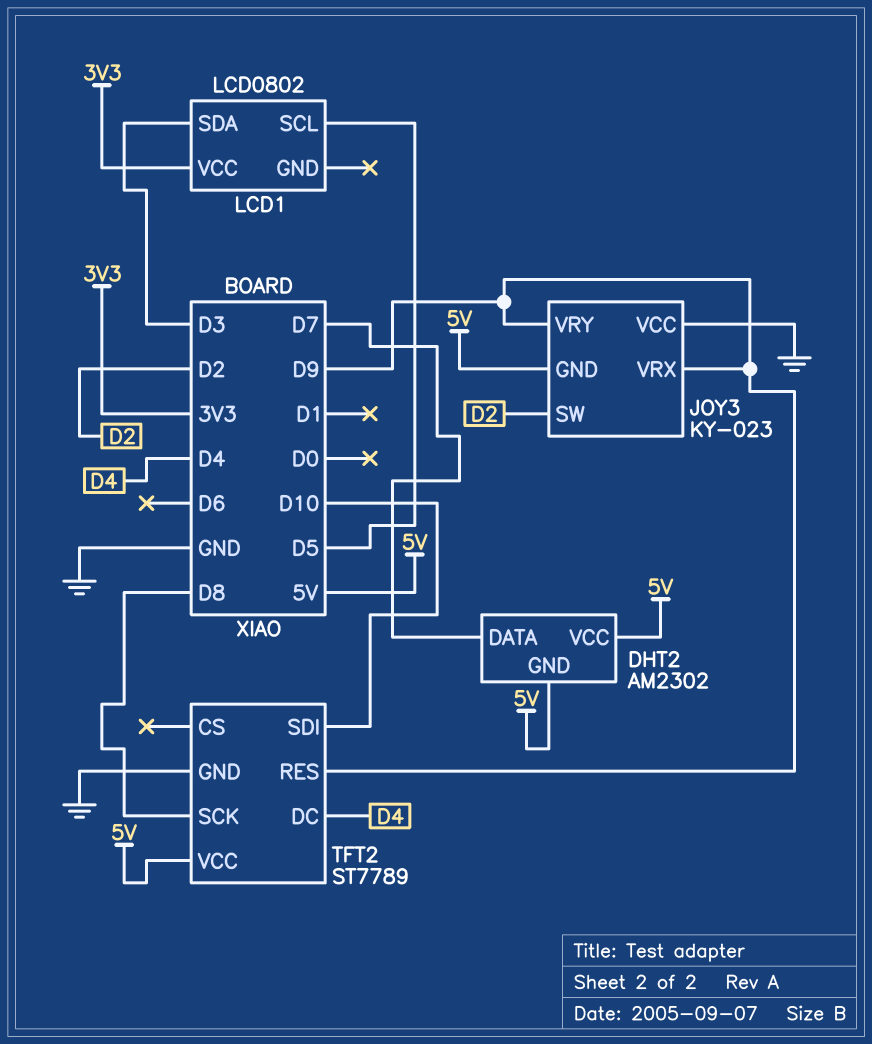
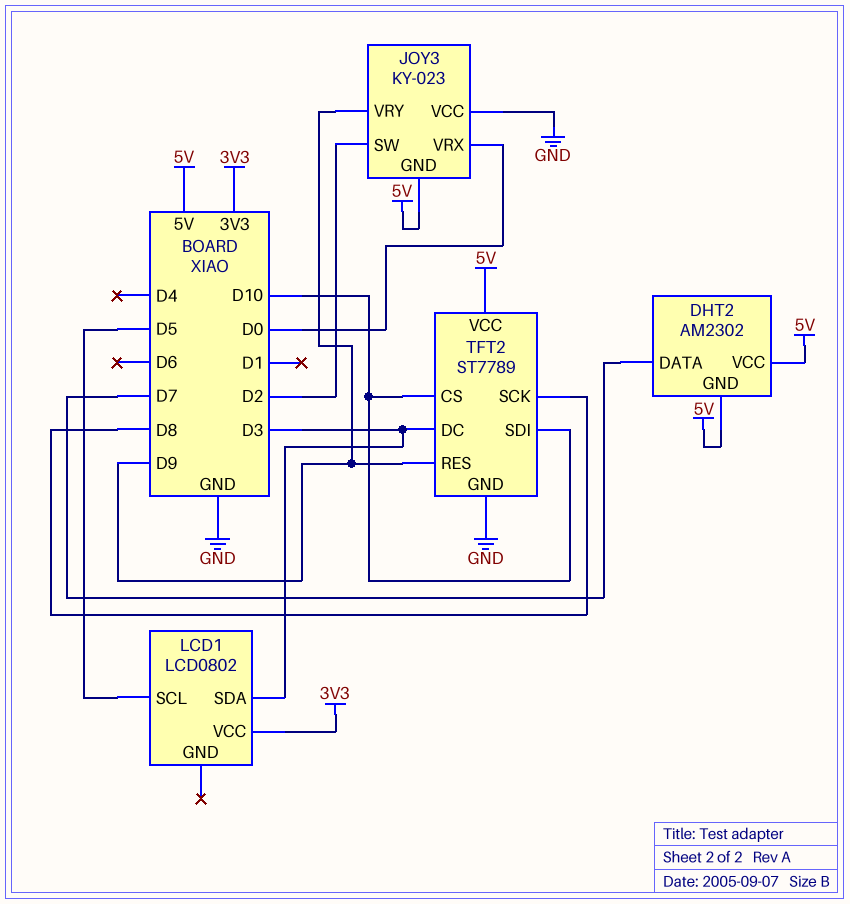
JOY3 pin VRX: D9 -> D0
TFT2 pin CS: none -> D10
TFT2 pin DC: D4 -> D3

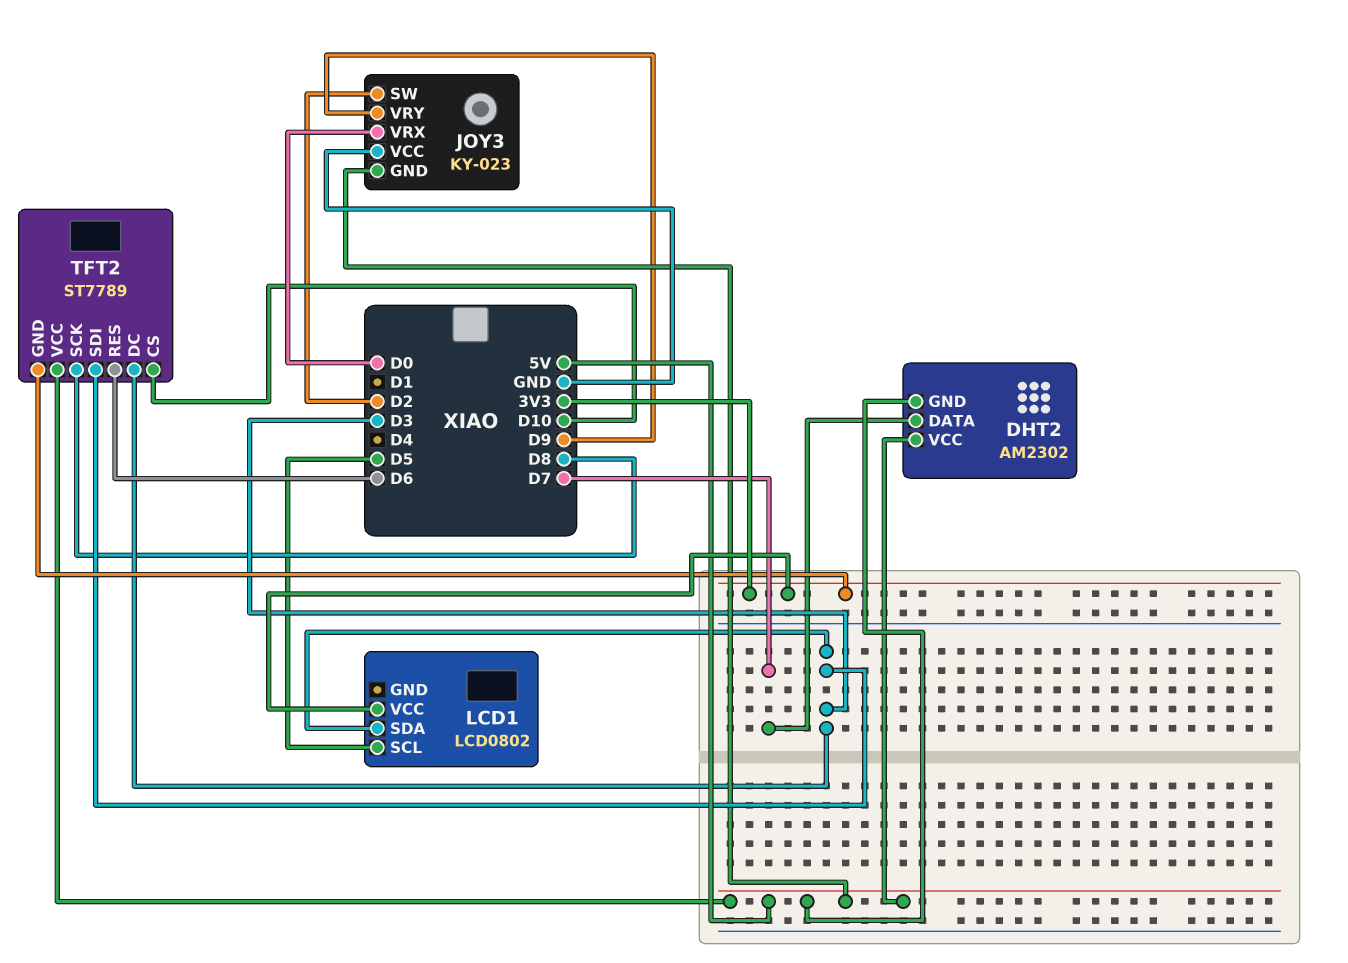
TFT2 pin GND: GND -> 3V3
TFT2 pin RES: D9 -> D6
TFT2 pin SDI: D10 -> D3

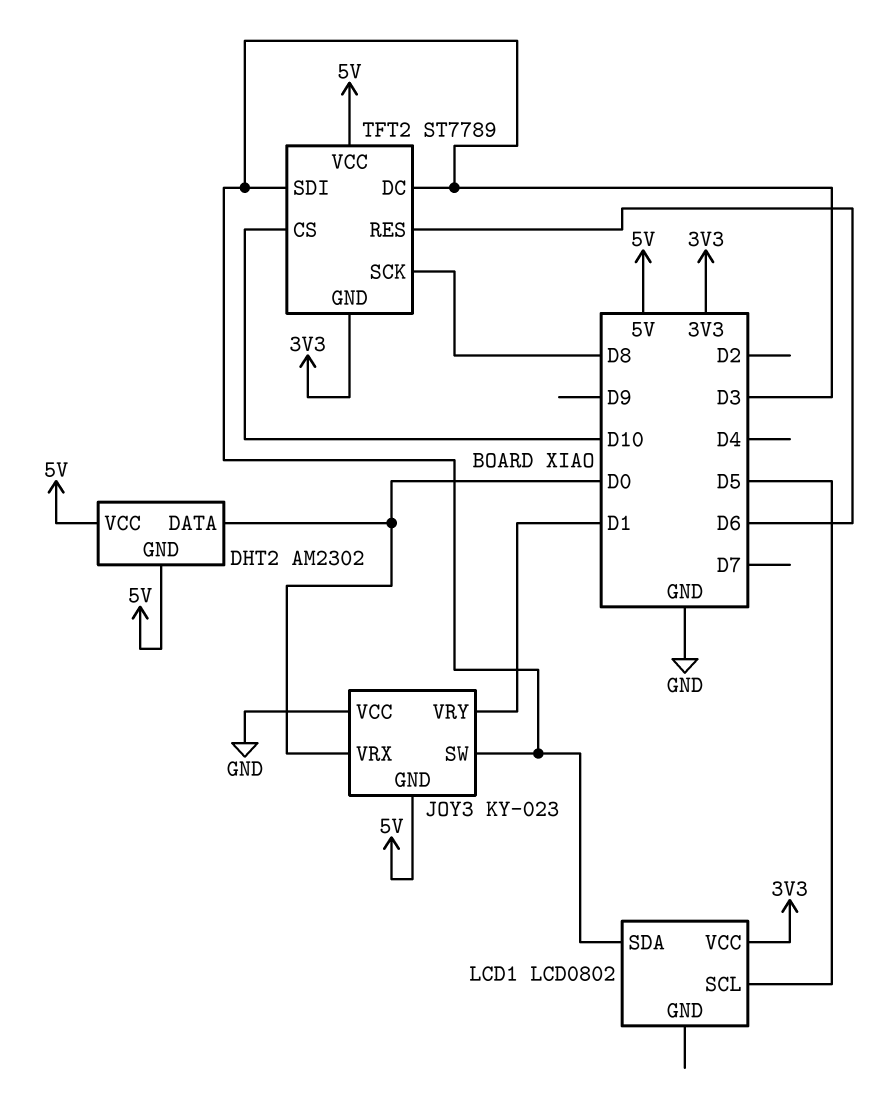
DHT2 pin DATA: D7 -> D0
JOY3 pin SW: D2 -> D3
JOY3 pin VRY: D9 -> D1

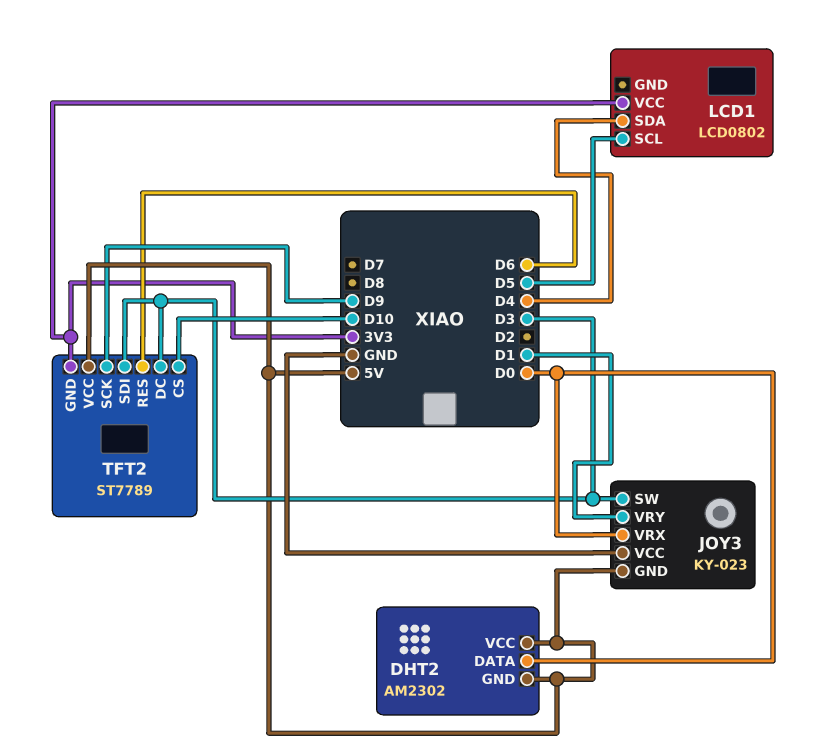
LCD1 pin SDA: D3 -> D4
TFT2 pin SCK: D8 -> D9

